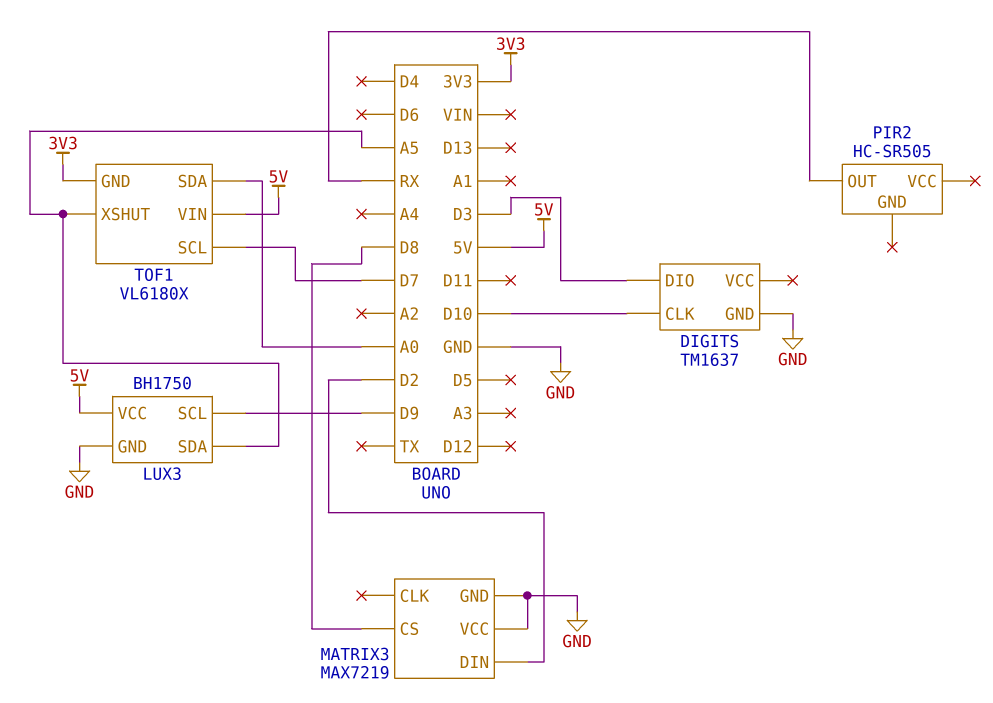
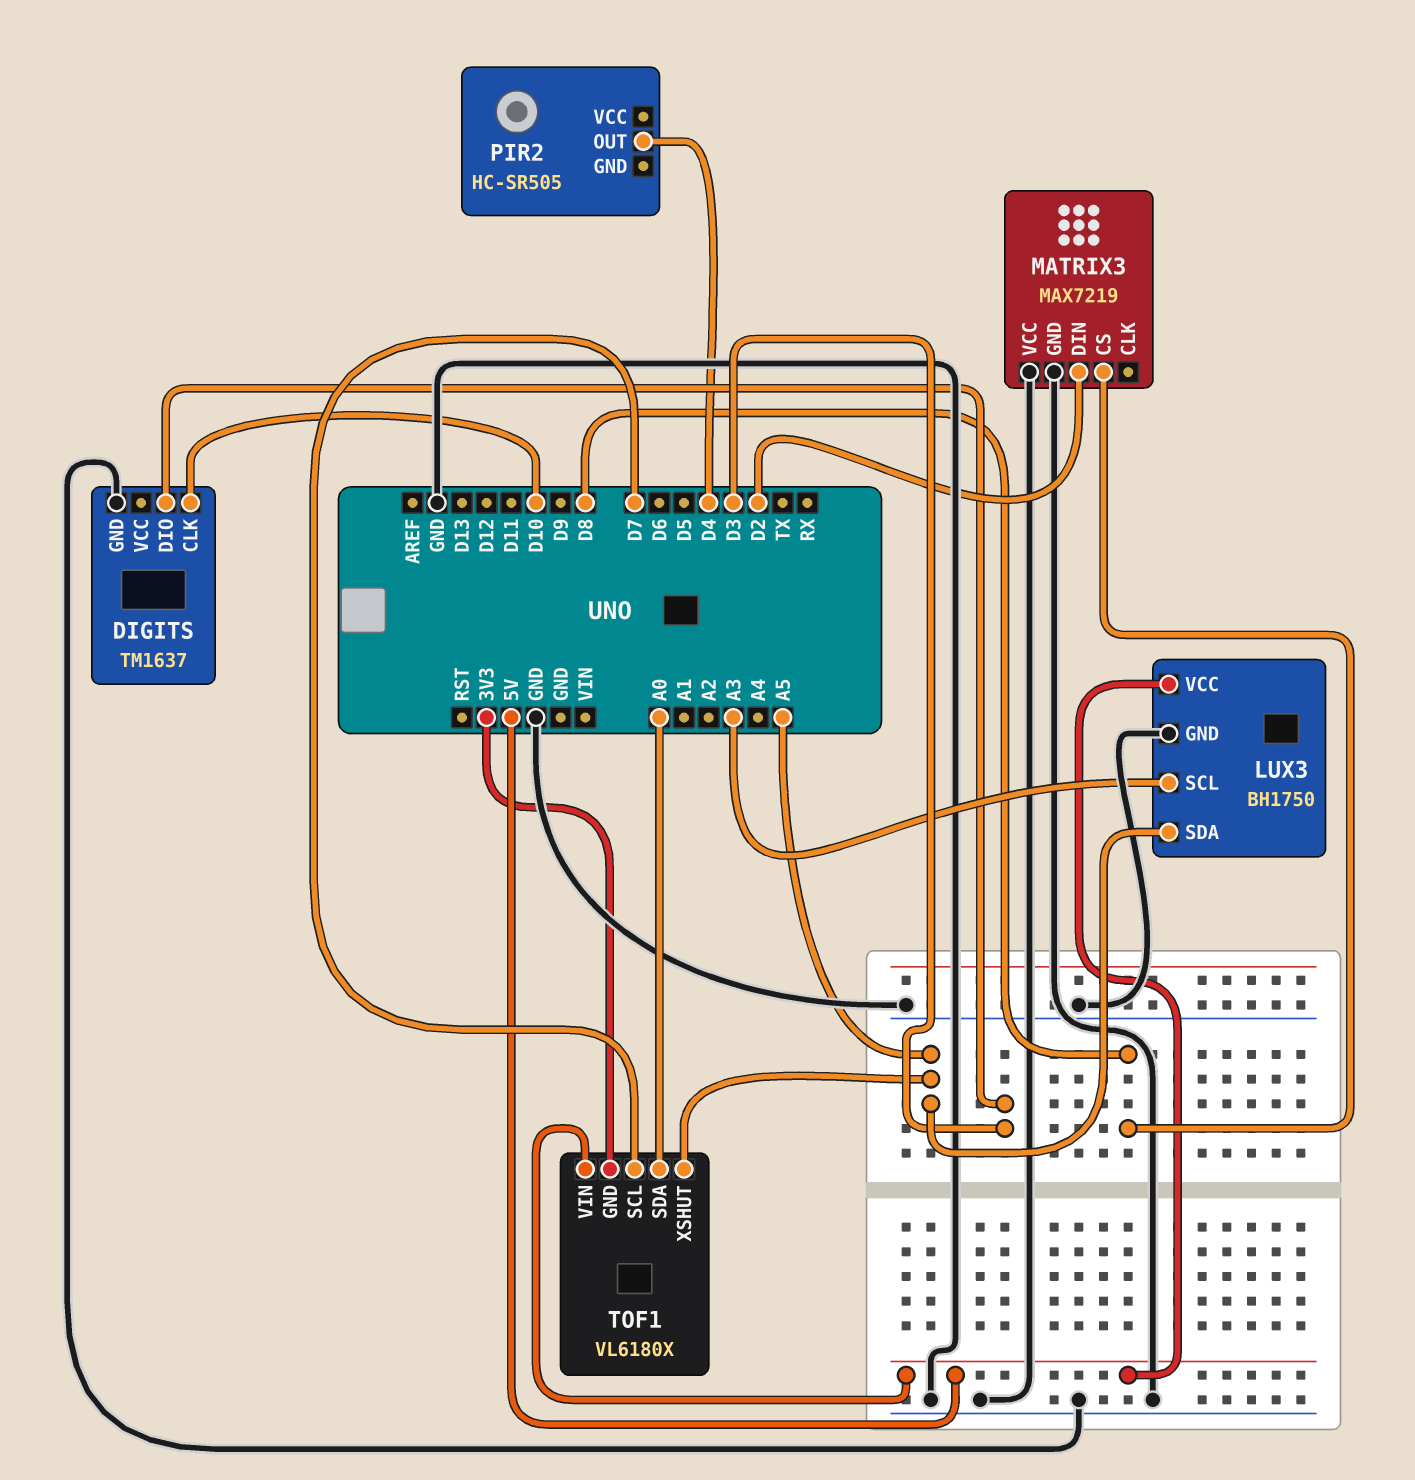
LUX3 pin SCL: D9 -> A3
PIR2 pin OUT: RX -> D4

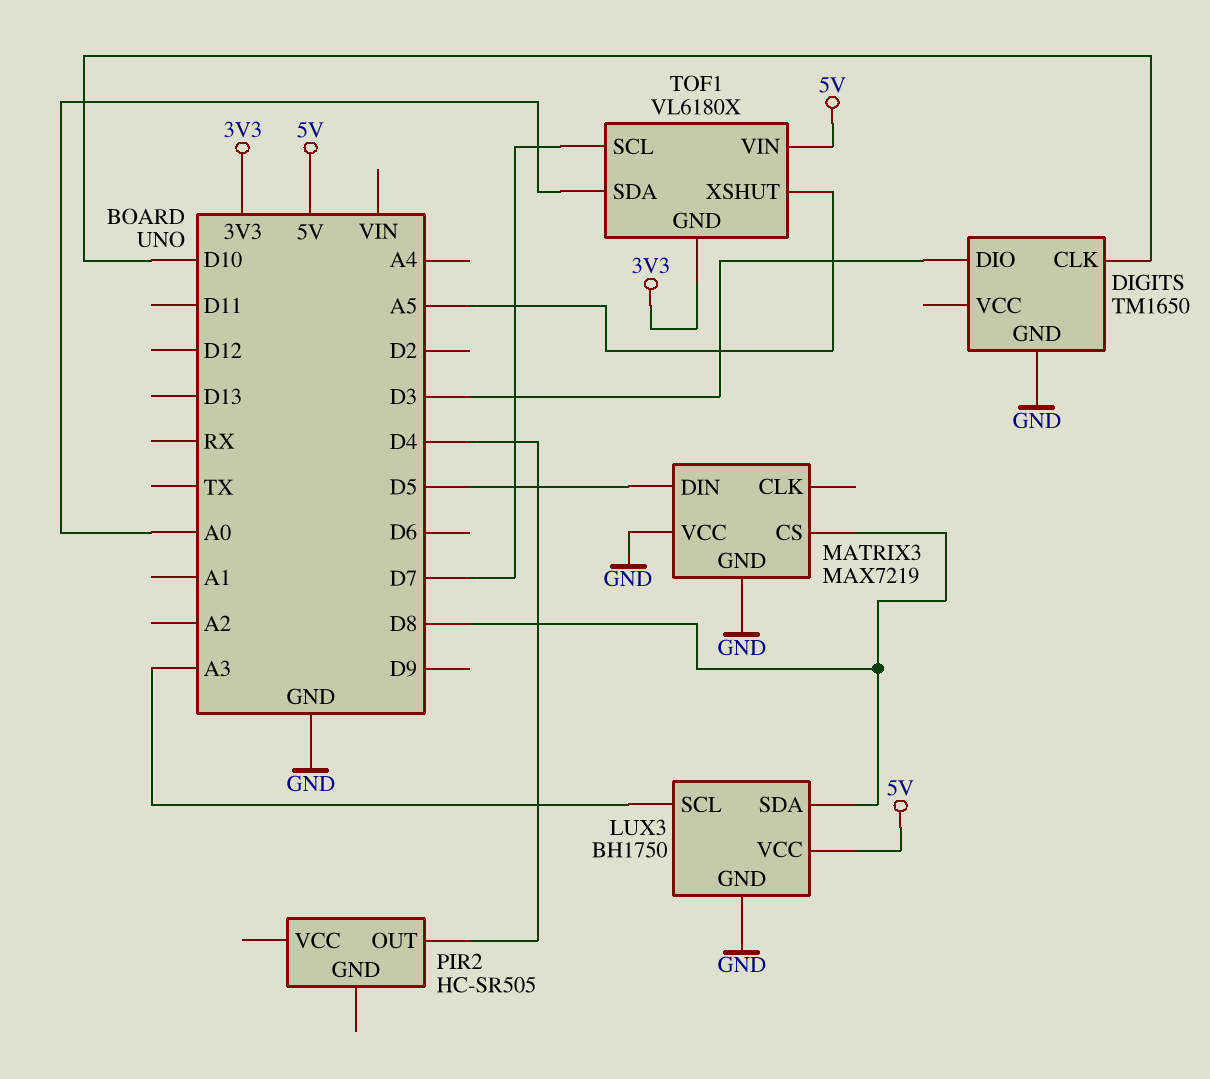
DIGITS: TM1637 -> TM1650
LUX3 pin SDA: A5 -> D8
MATRIX3 pin DIN: D2 -> D5

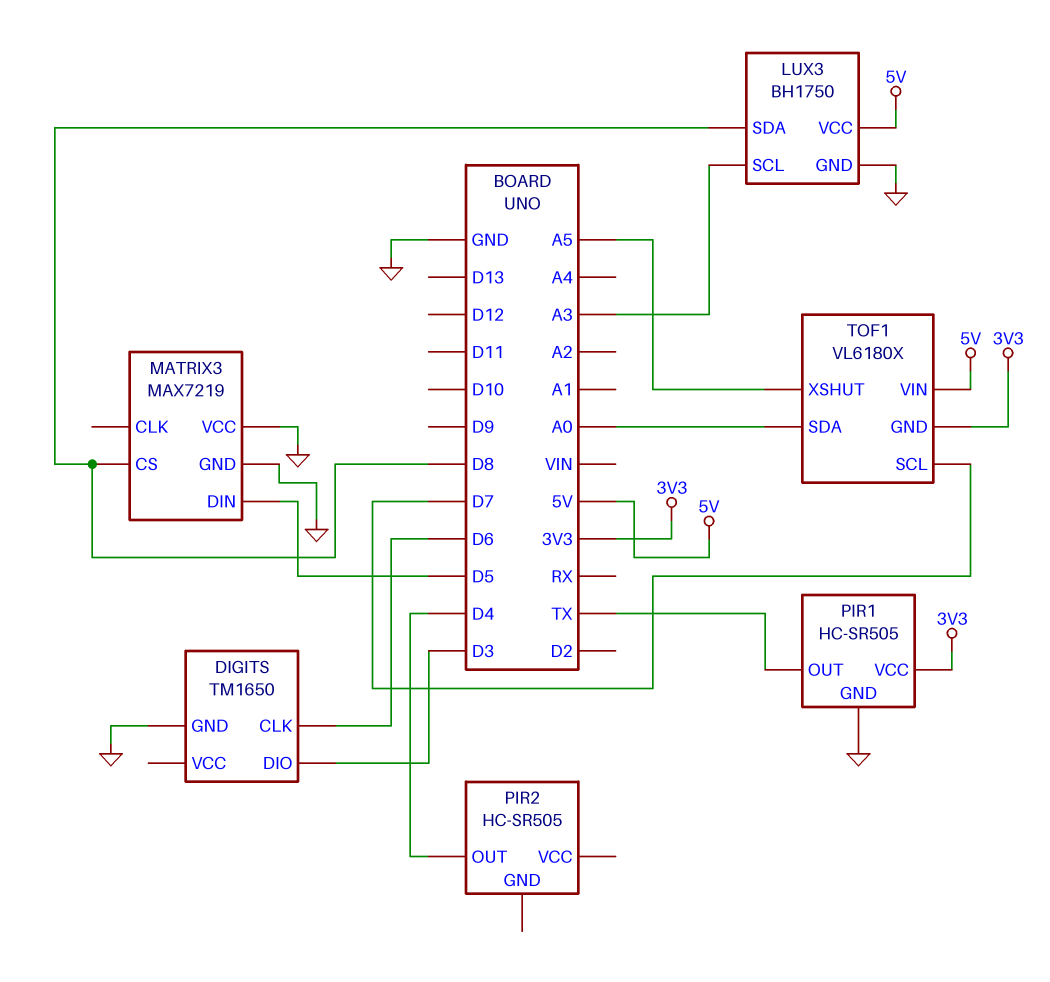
DIGITS pin CLK: D10 -> D6
PIR1: none -> HC-SR505
PIR1 pin GND: none -> GND
PIR1 pin OUT: none -> TX
PIR1 pin VCC: none -> 3V3

